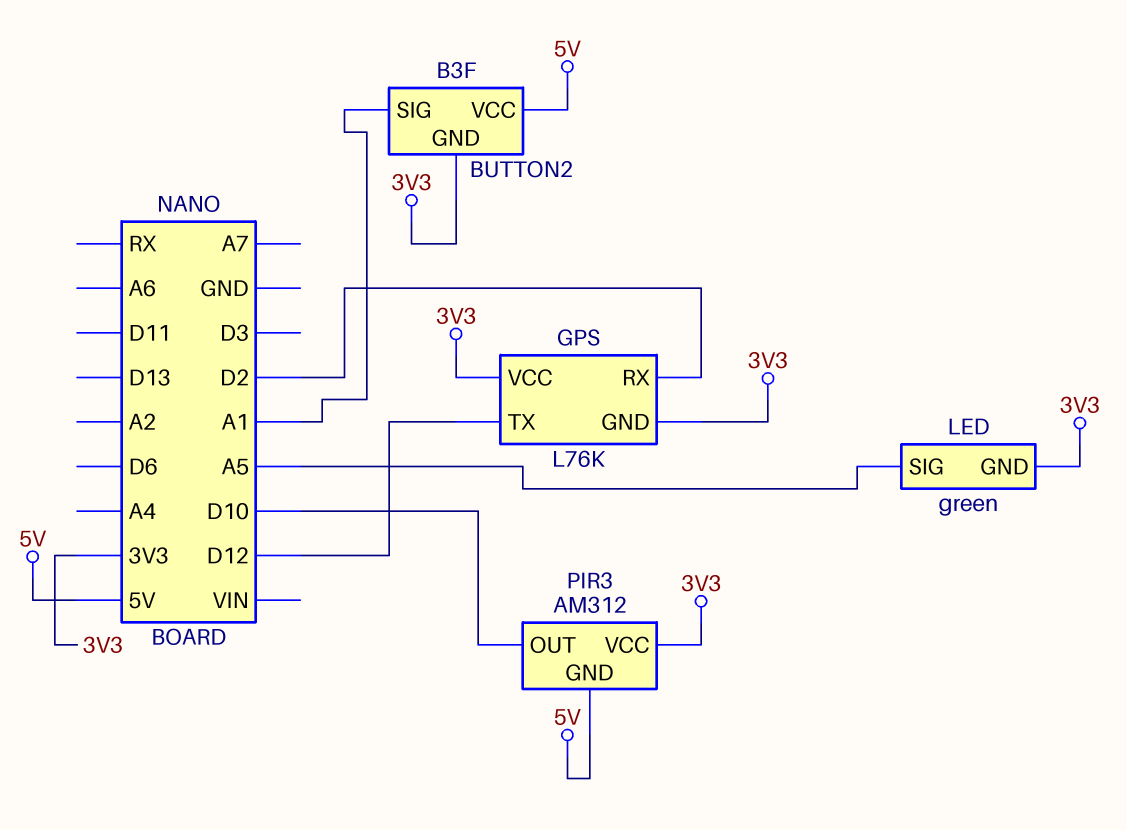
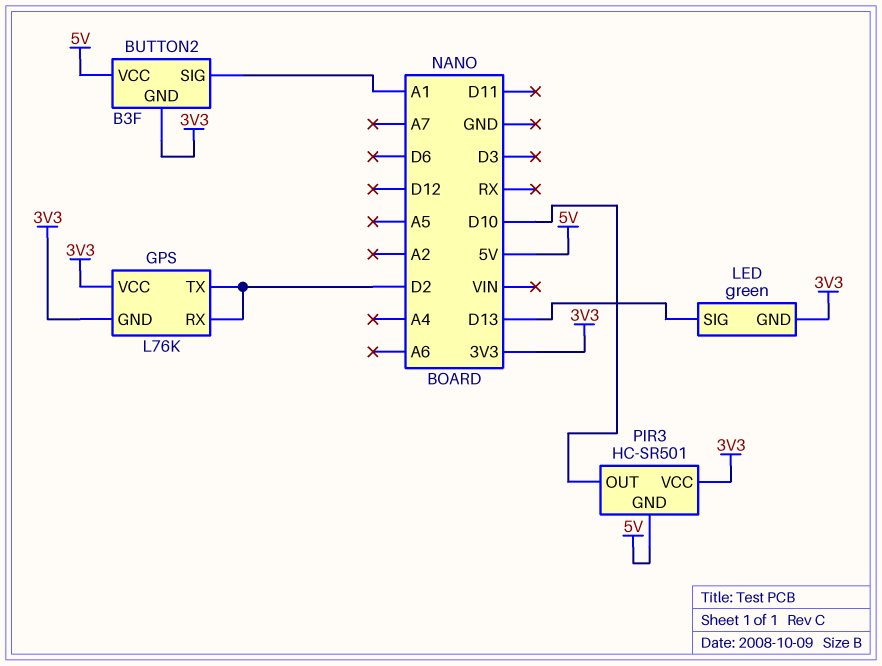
GPS pin TX: D12 -> D2
LED pin SIG: A5 -> D13
PIR3: AM312 -> HC-SR501

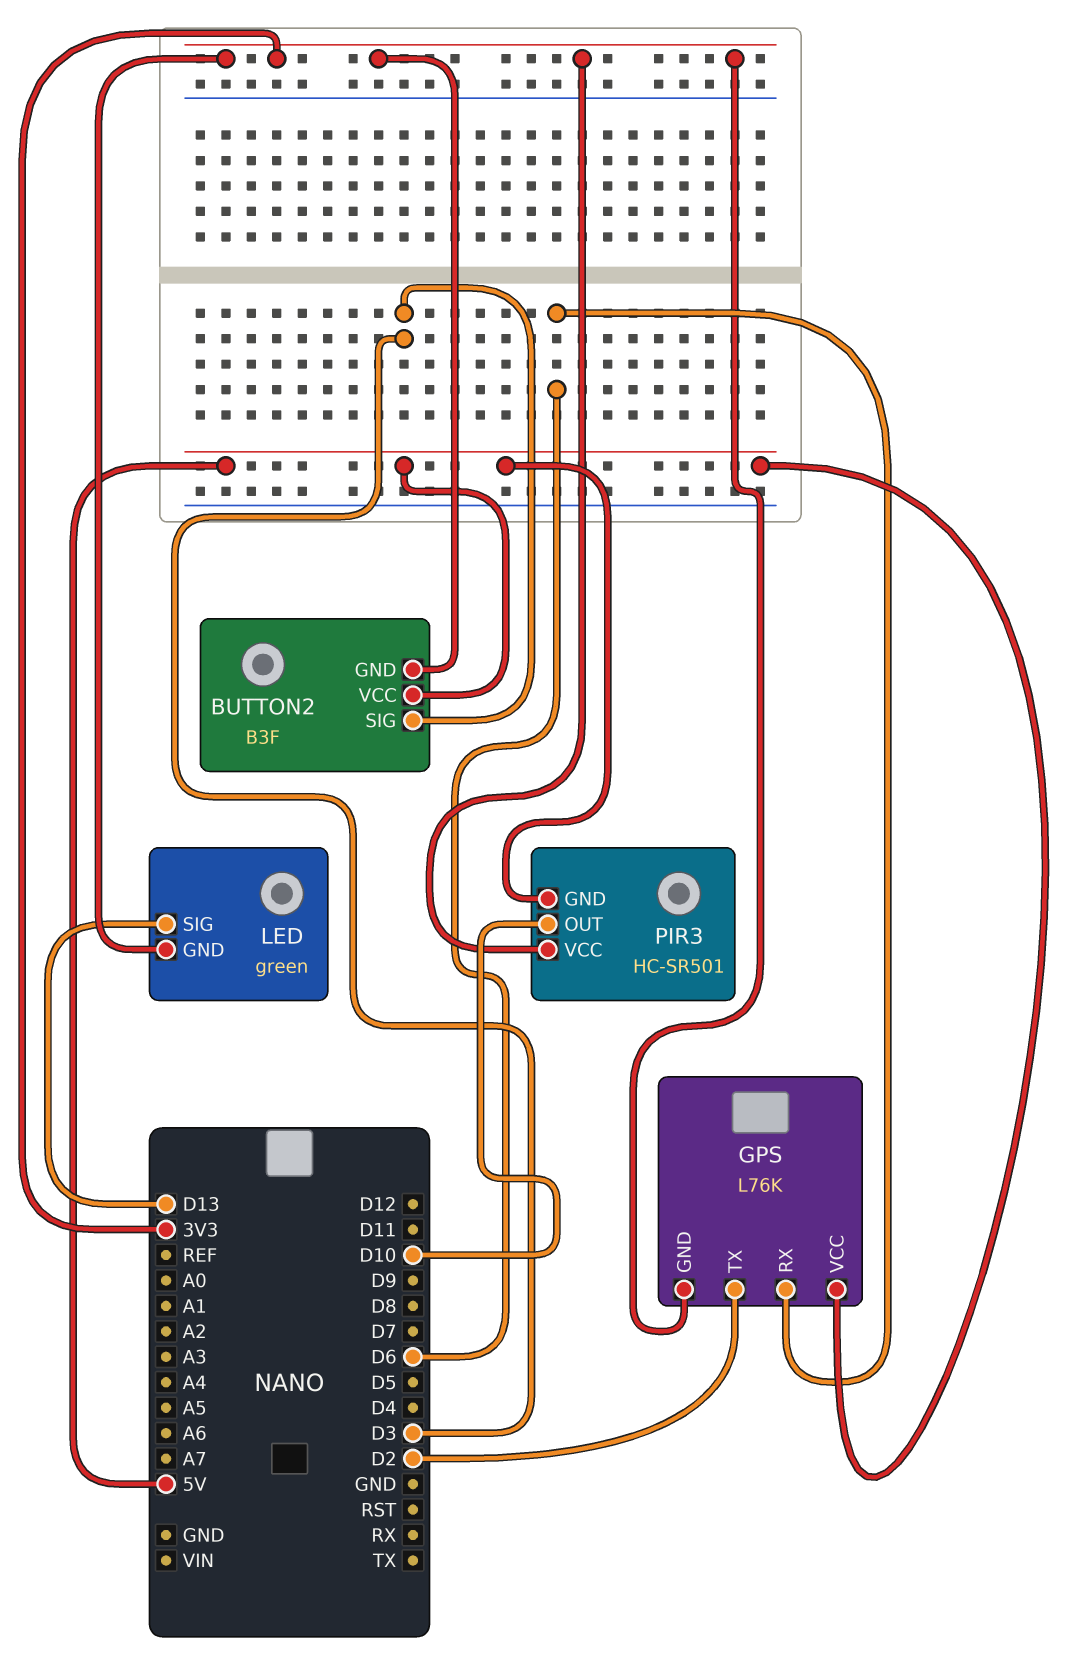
BUTTON2 pin SIG: A1 -> D3
GPS pin RX: D2 -> D6
GPS pin VCC: 3V3 -> 5V

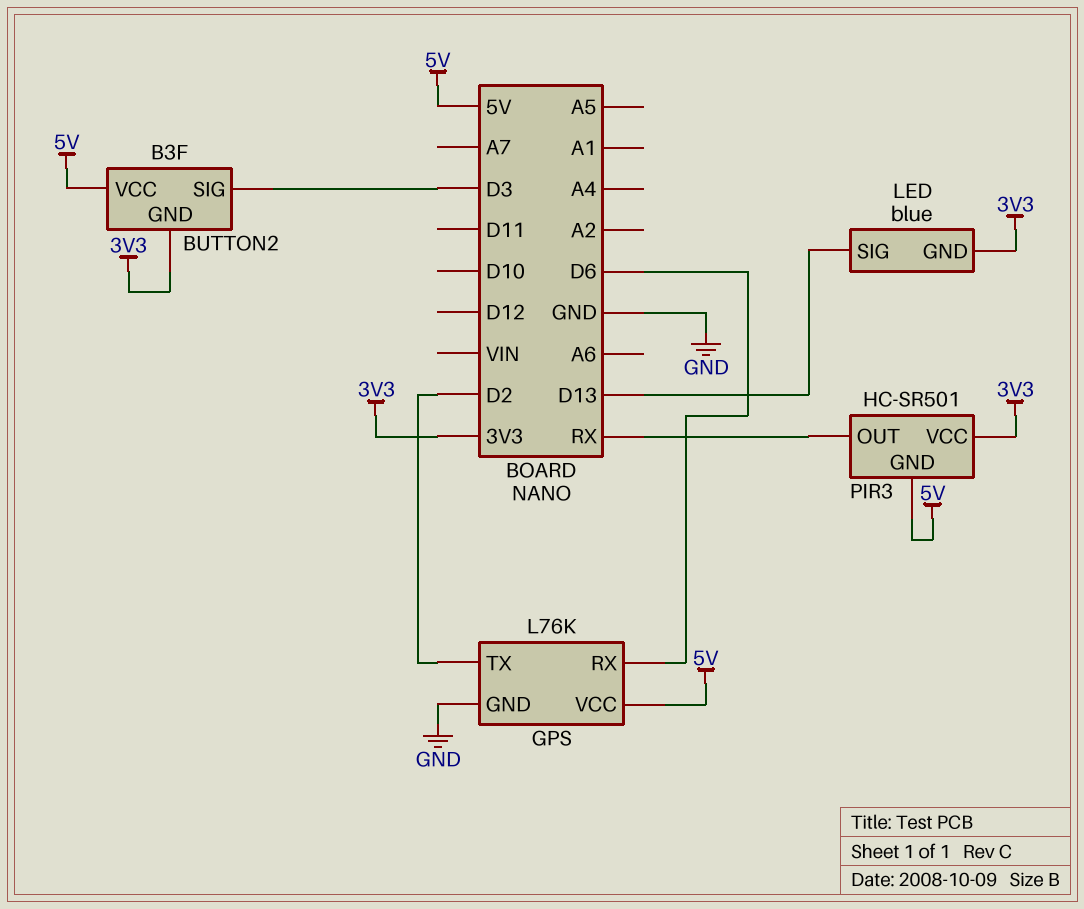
GPS pin GND: 3V3 -> GND
LED: green -> blue
PIR3 pin OUT: D10 -> RX

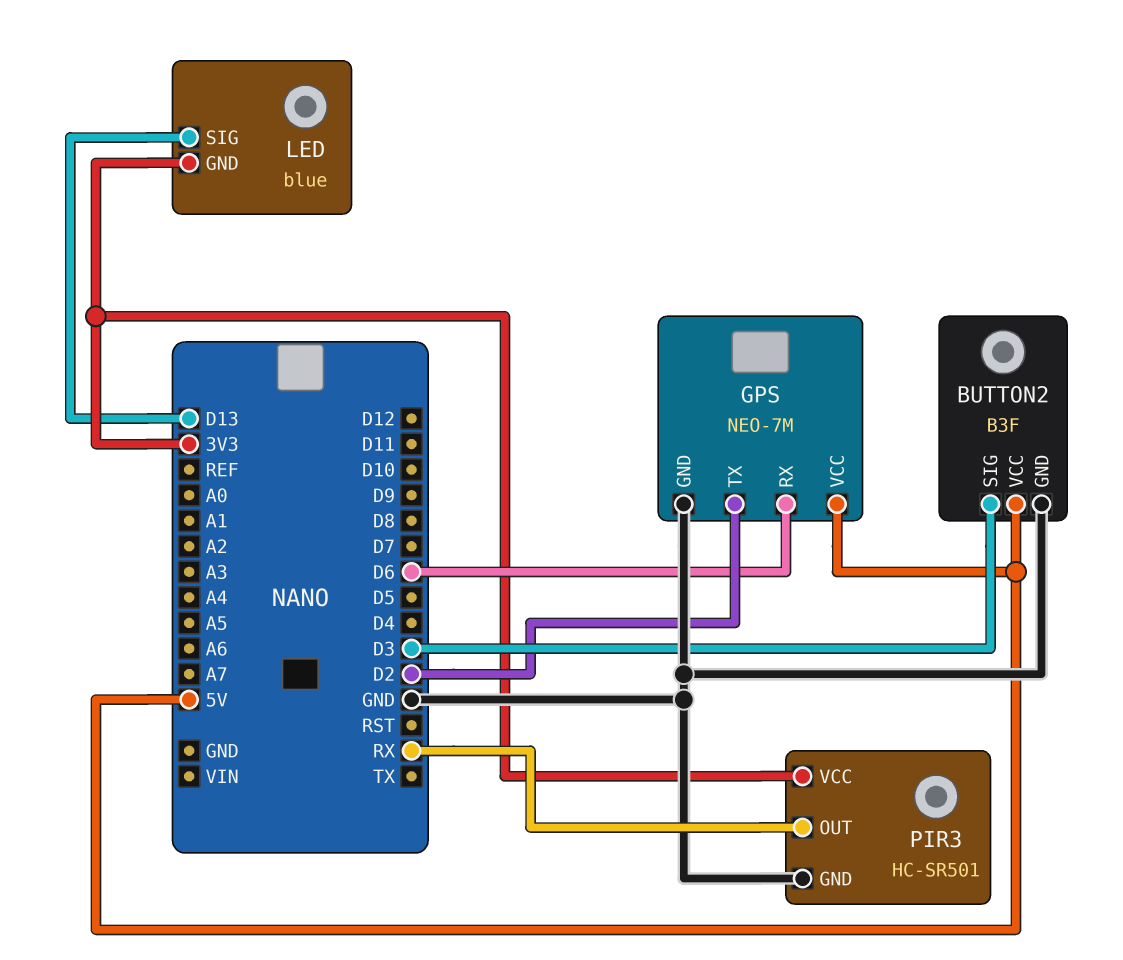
BUTTON2 pin GND: 3V3 -> GND
GPS: L76K -> NEO-7M
PIR3 pin GND: 5V -> GND

